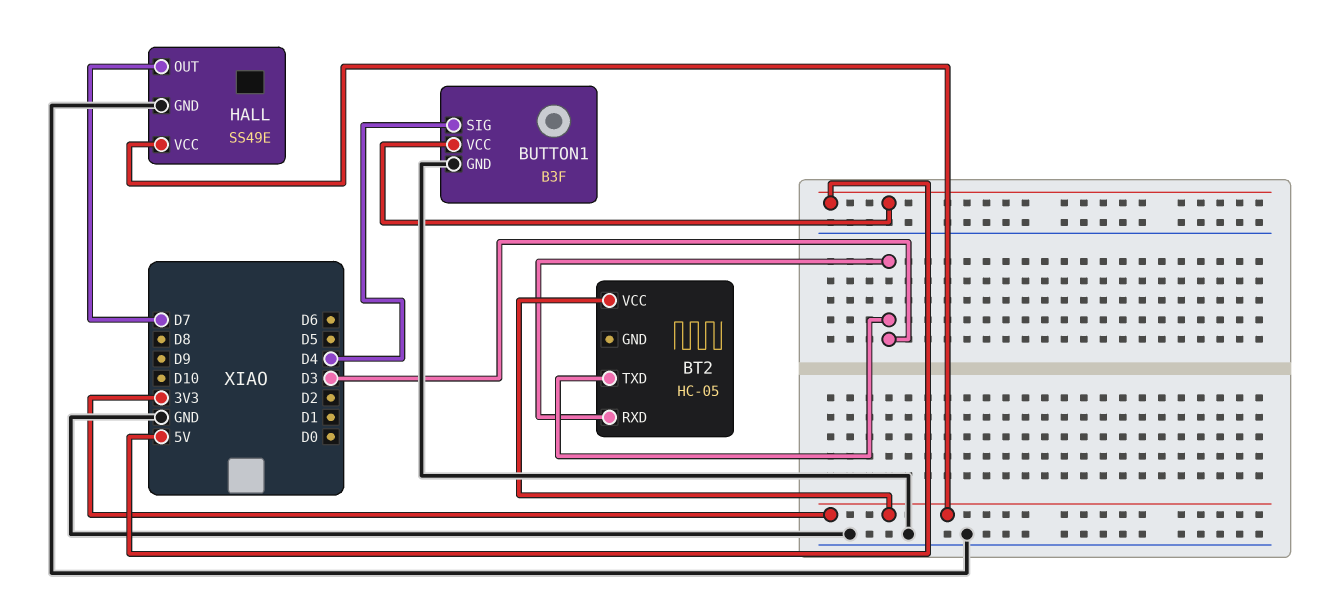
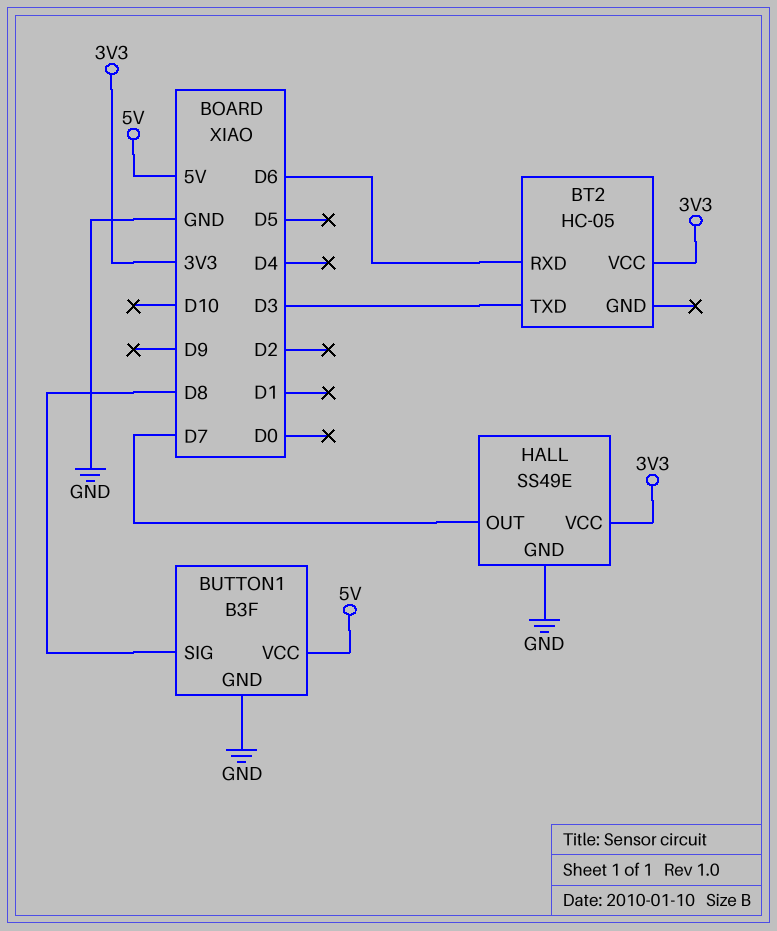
BT2 pin RXD: D3 -> D6
BUTTON1 pin SIG: D4 -> D8

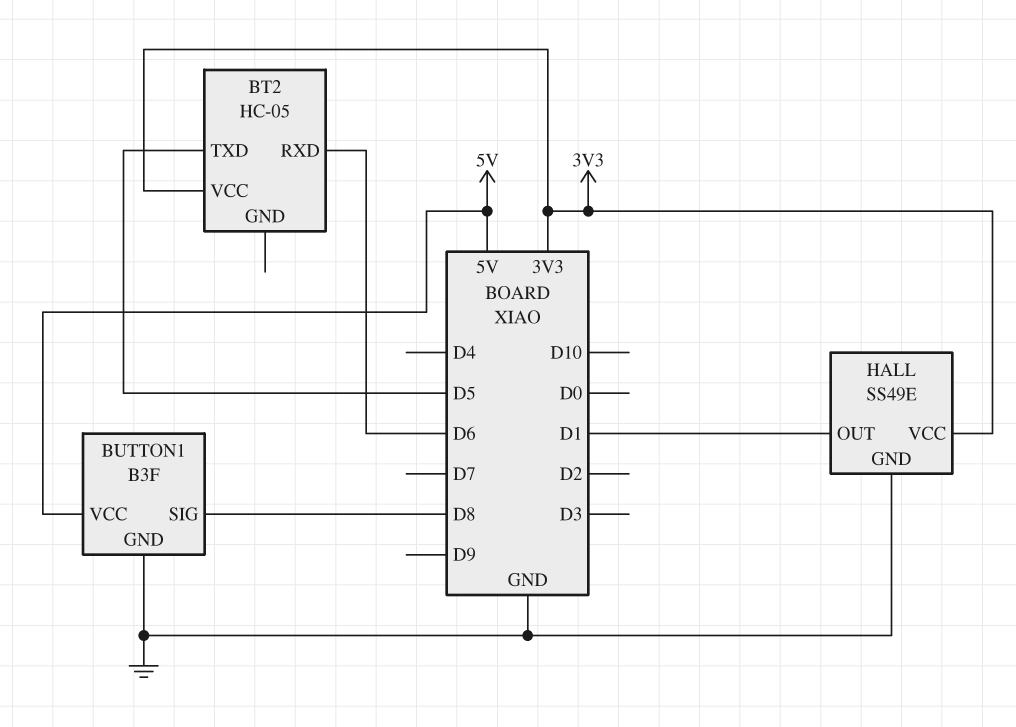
BT2 pin TXD: D3 -> D5
HALL pin OUT: D7 -> D1

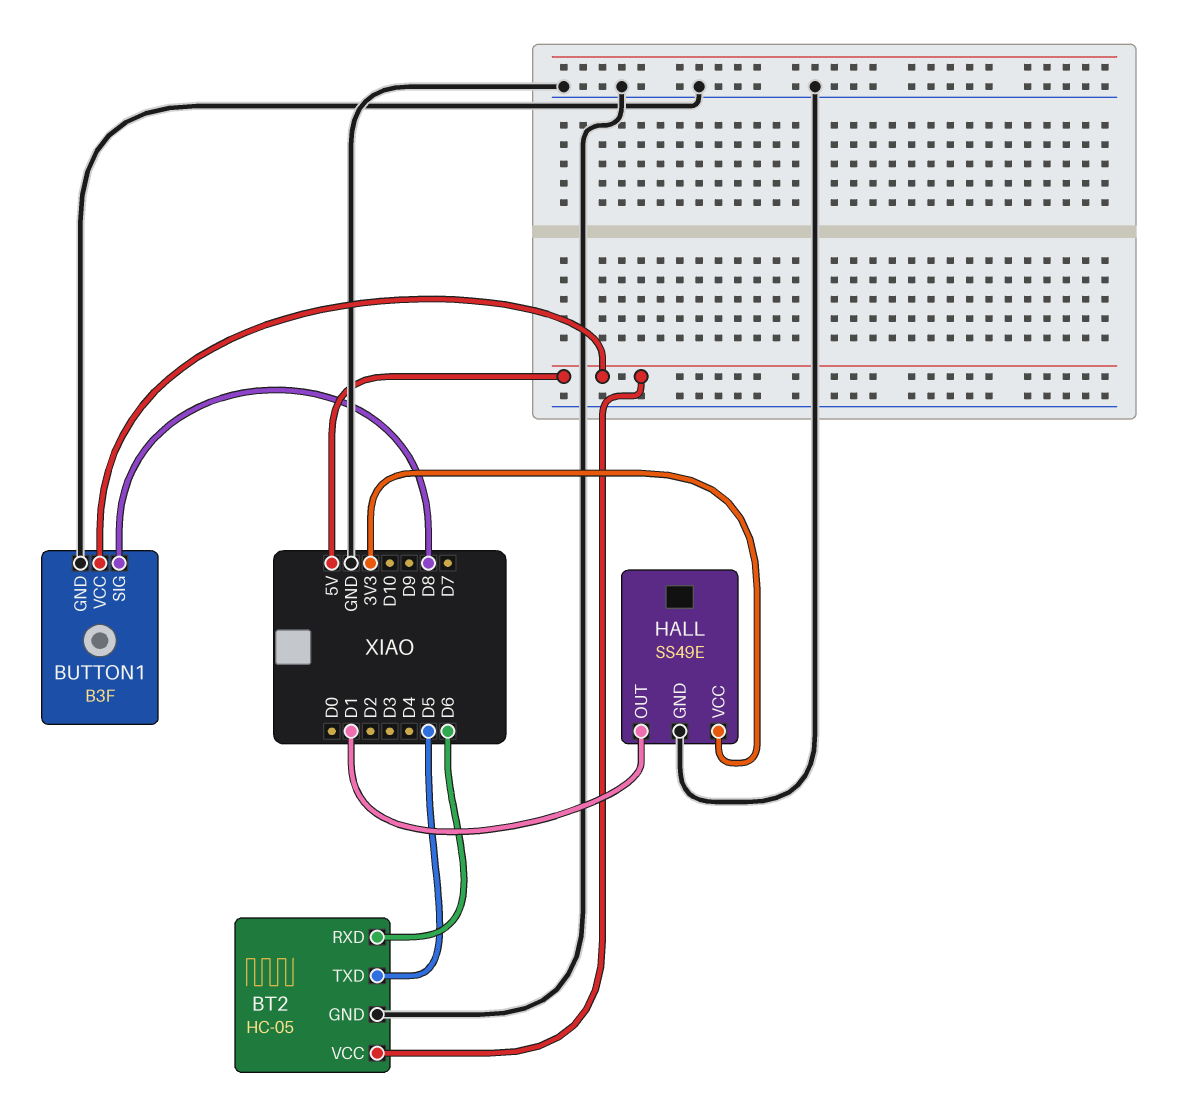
BT2 pin GND: none -> GND
BT2 pin VCC: 3V3 -> 5V

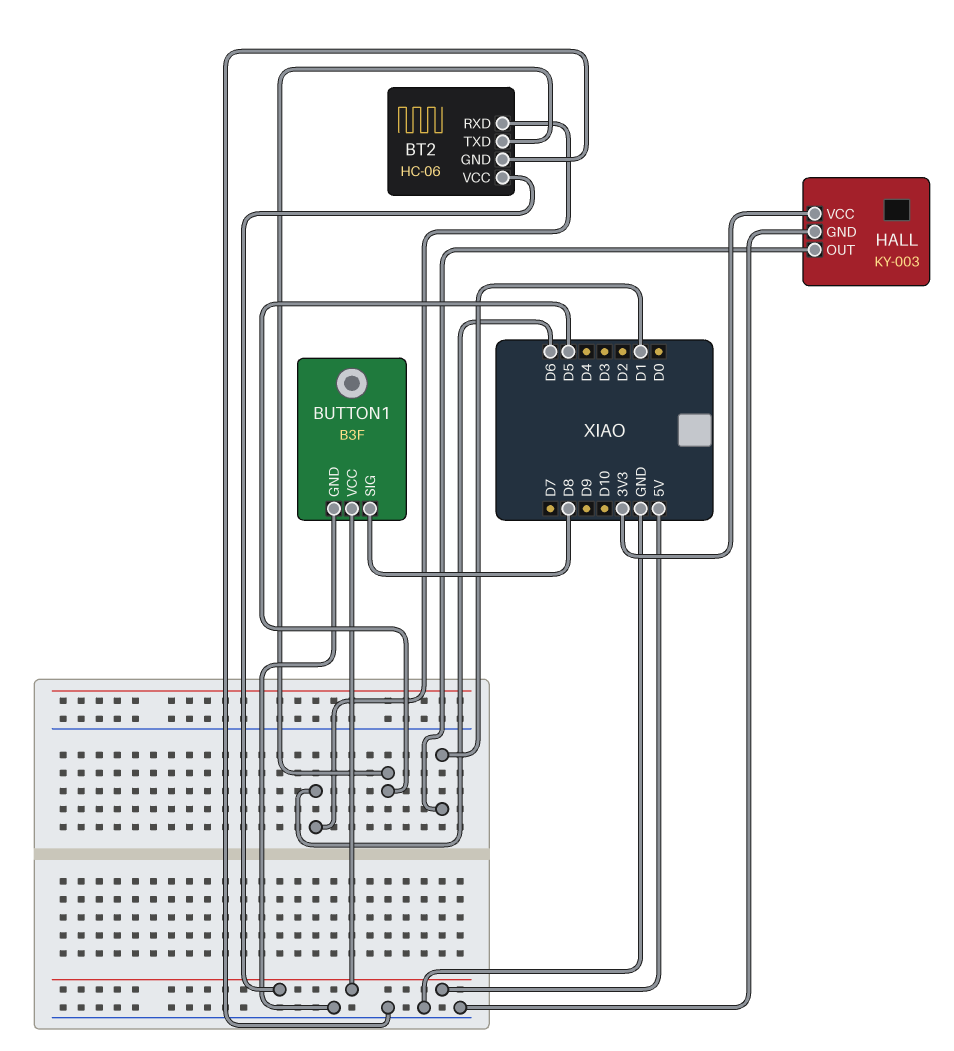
BT2: HC-05 -> HC-06
HALL: SS49E -> KY-003

